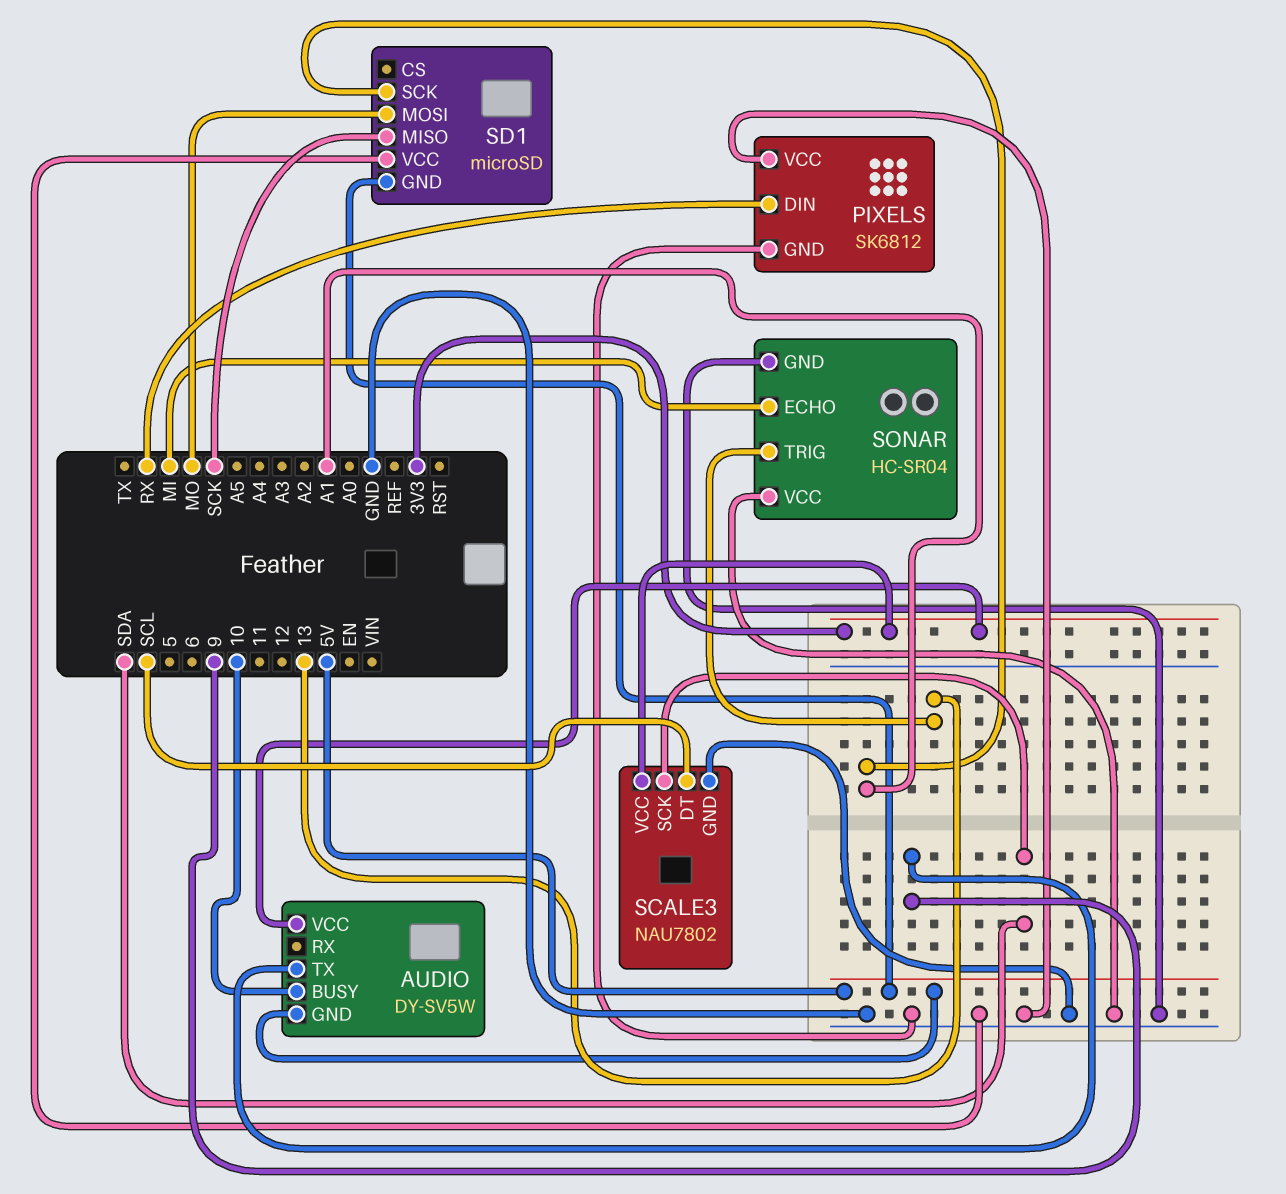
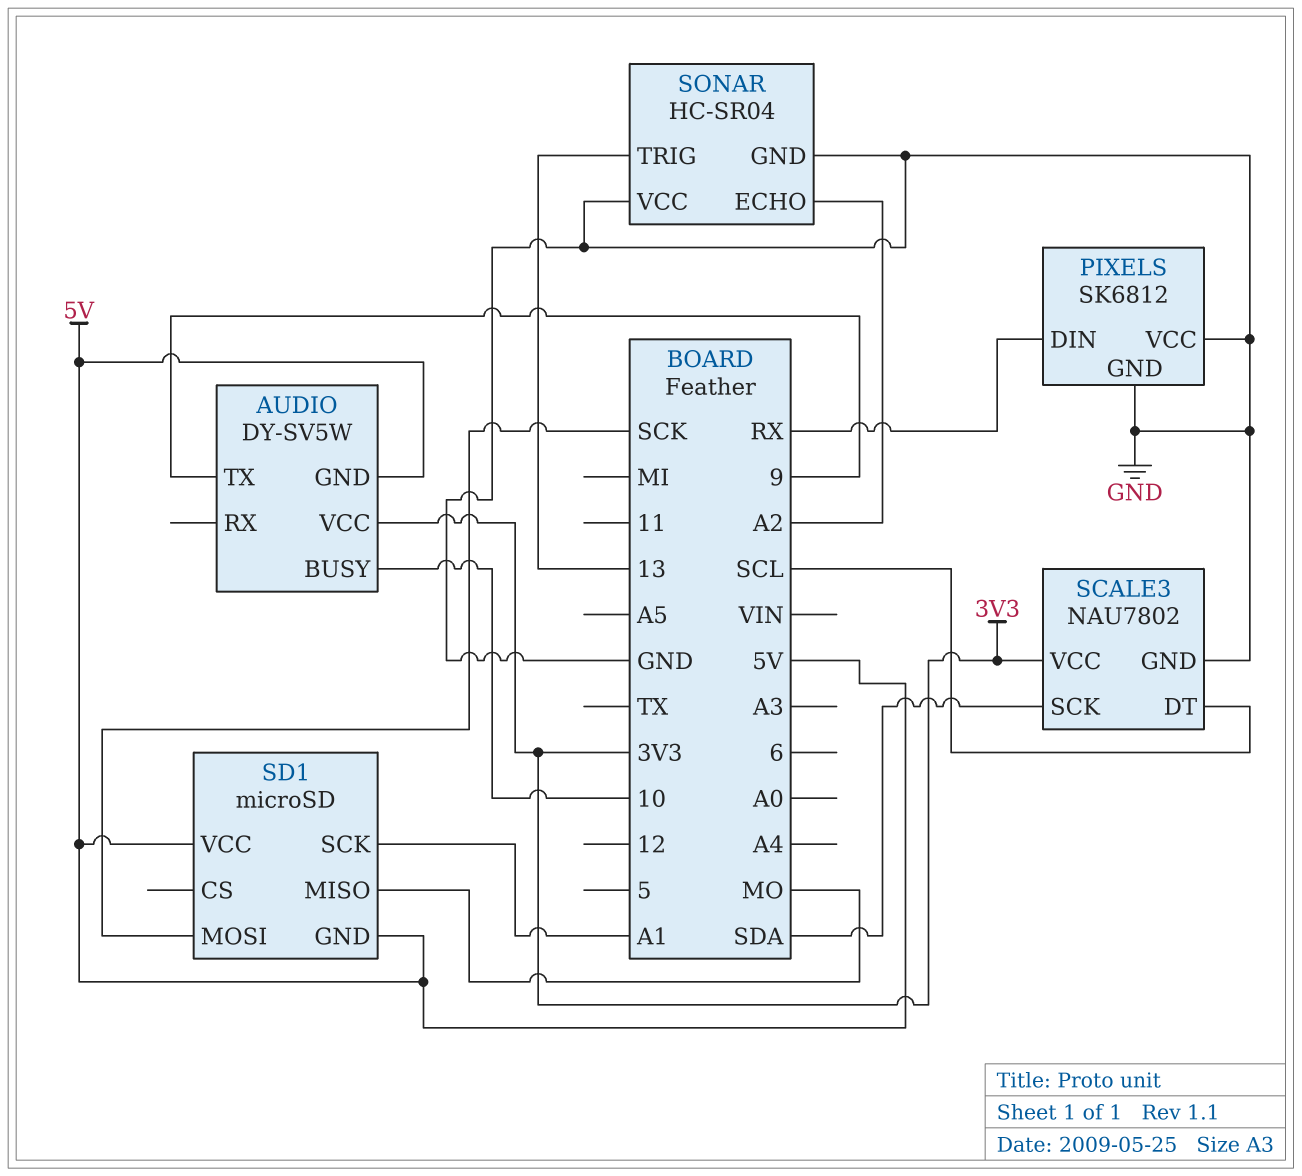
SD1 pin MISO: SCK -> MO
SD1 pin MOSI: MO -> SCK
SD1 pin VCC: GND -> 5V
SONAR pin ECHO: MI -> A2

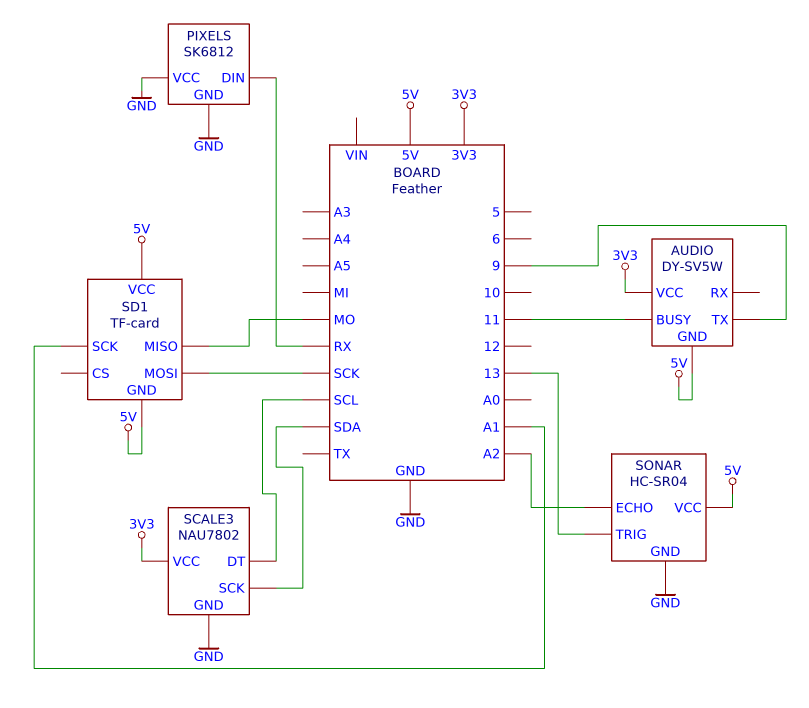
AUDIO pin BUSY: 10 -> 11
SD1: microSD -> TF-card
SONAR pin VCC: GND -> 5V

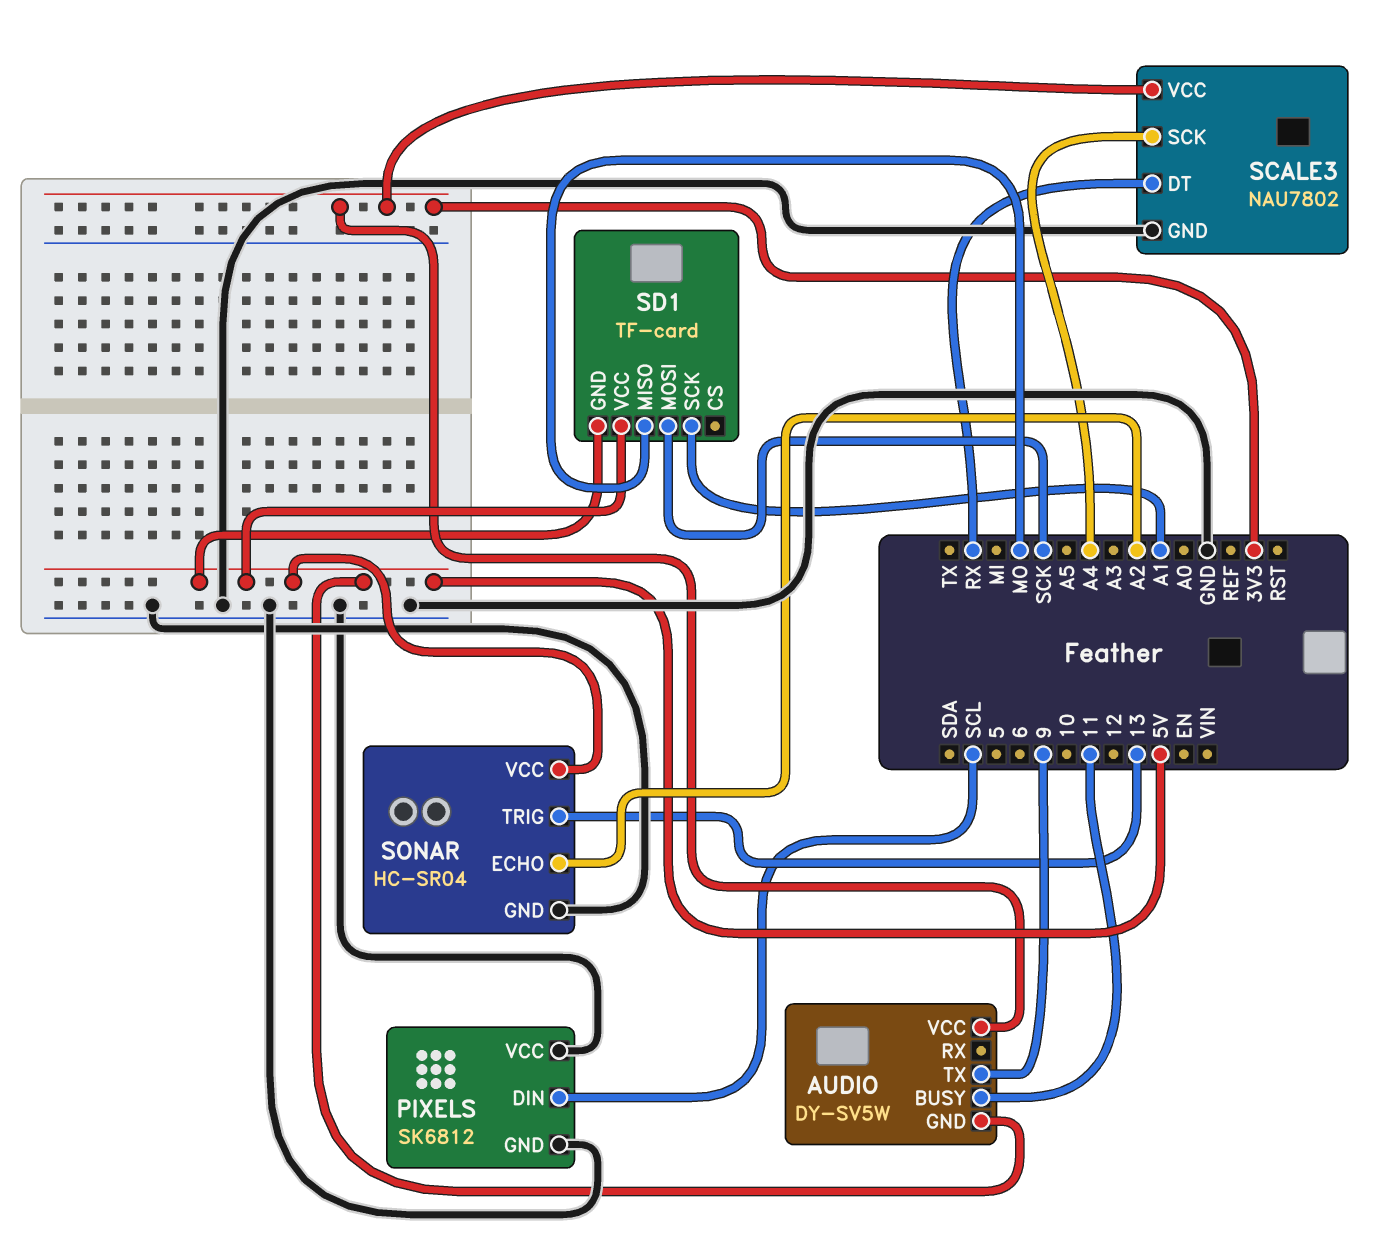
PIXELS pin DIN: RX -> SCL
SCALE3 pin DT: SCL -> RX
SCALE3 pin SCK: SDA -> A4

